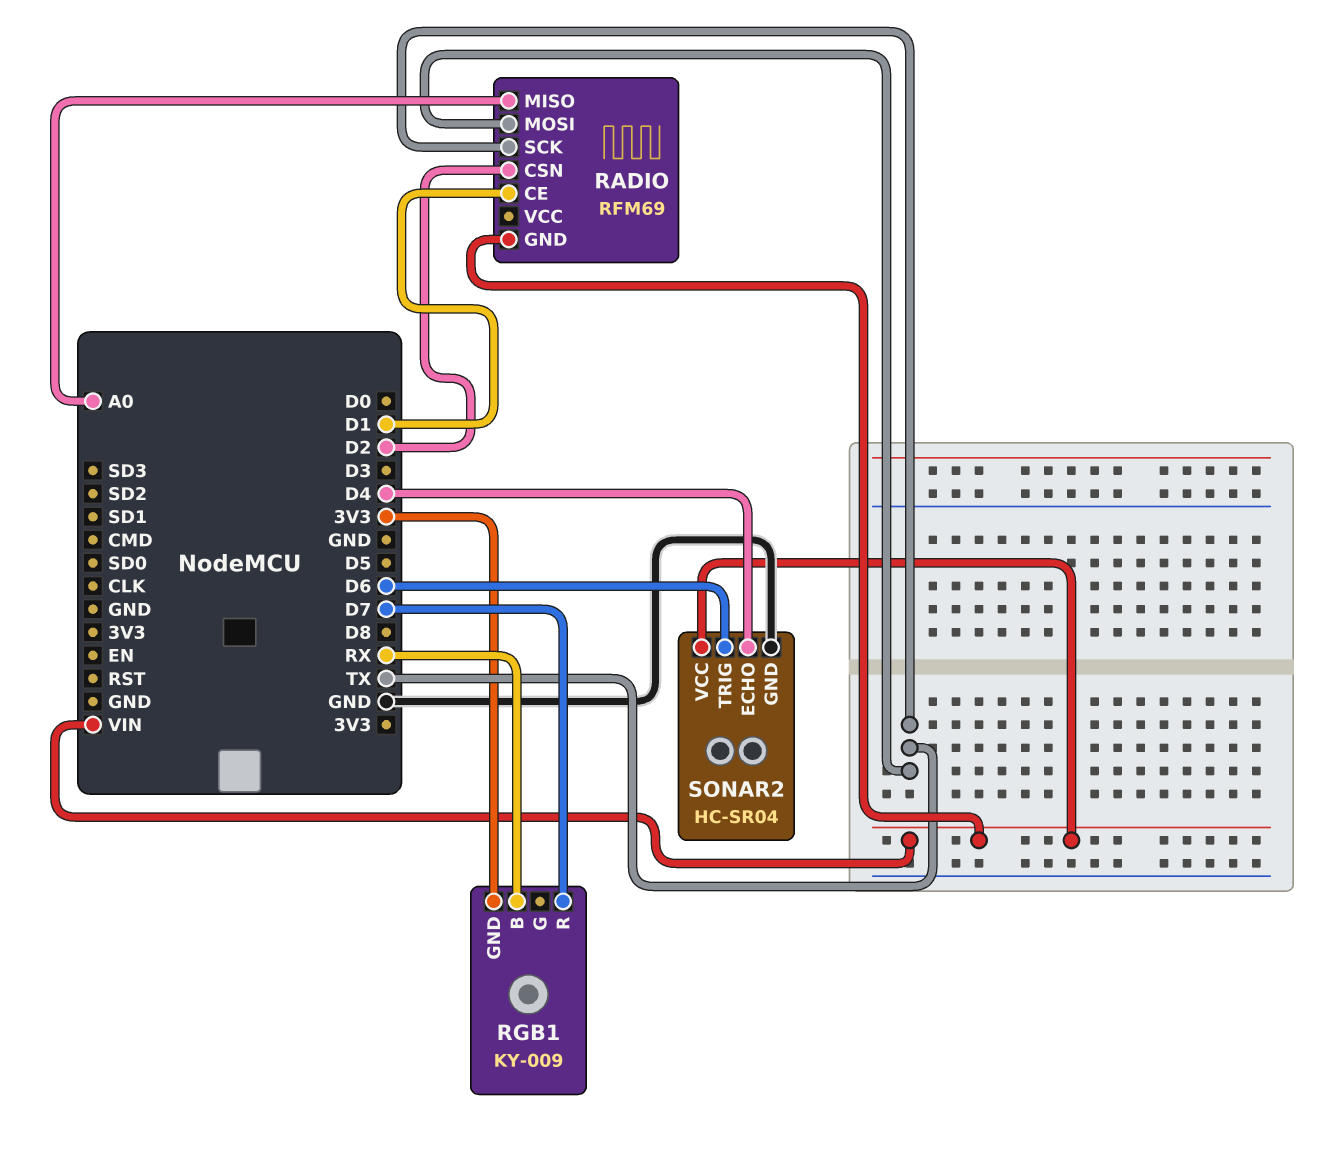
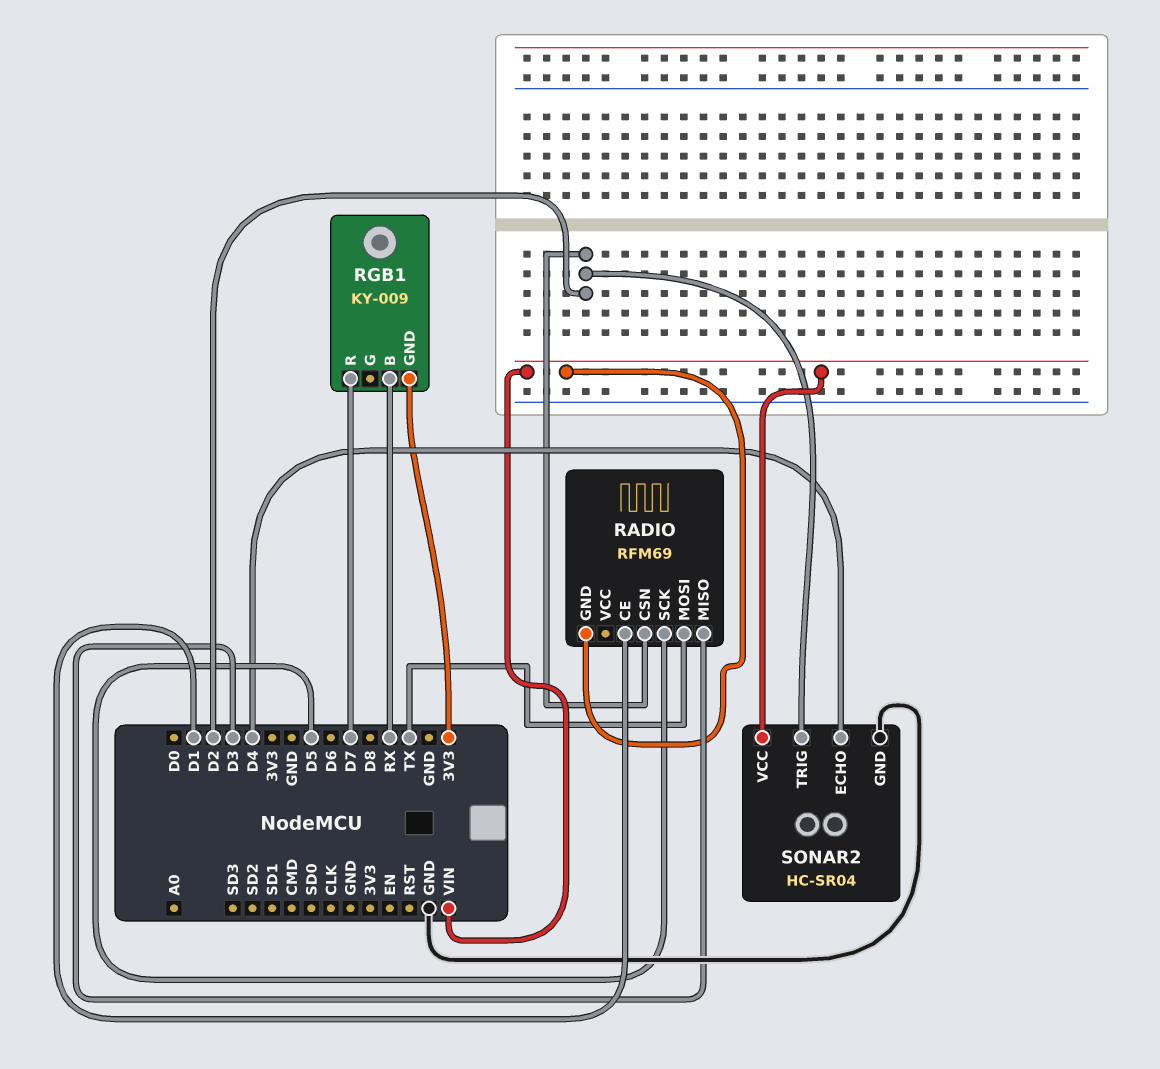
RADIO pin MISO: A0 -> D3
RADIO pin SCK: TX -> D5
SONAR2 pin TRIG: D6 -> D2

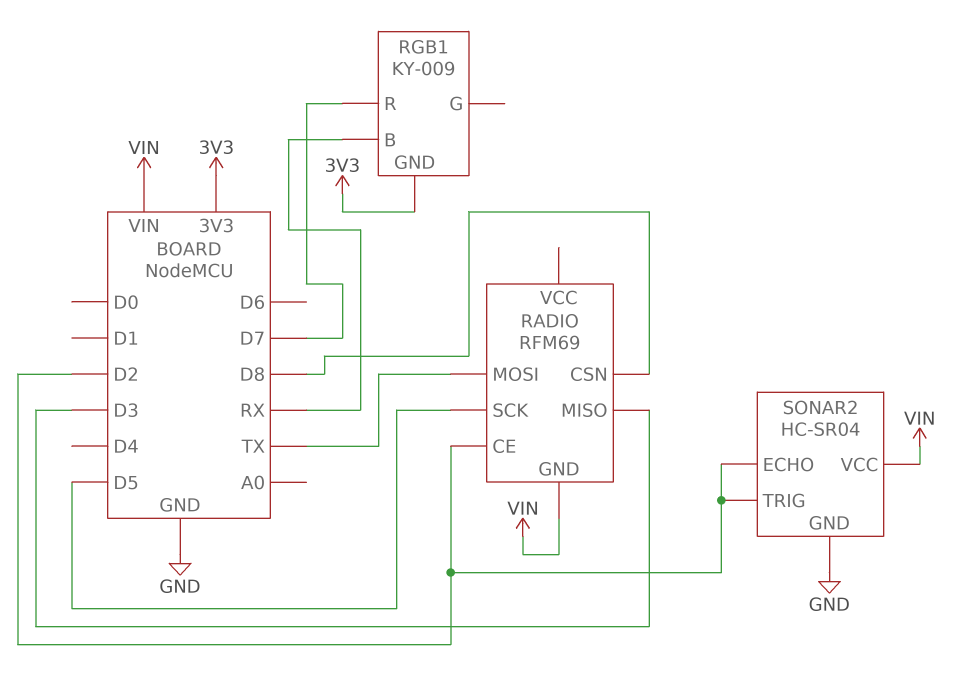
RADIO pin CE: D1 -> D2
RADIO pin CSN: D2 -> D8
SONAR2 pin ECHO: D4 -> D2

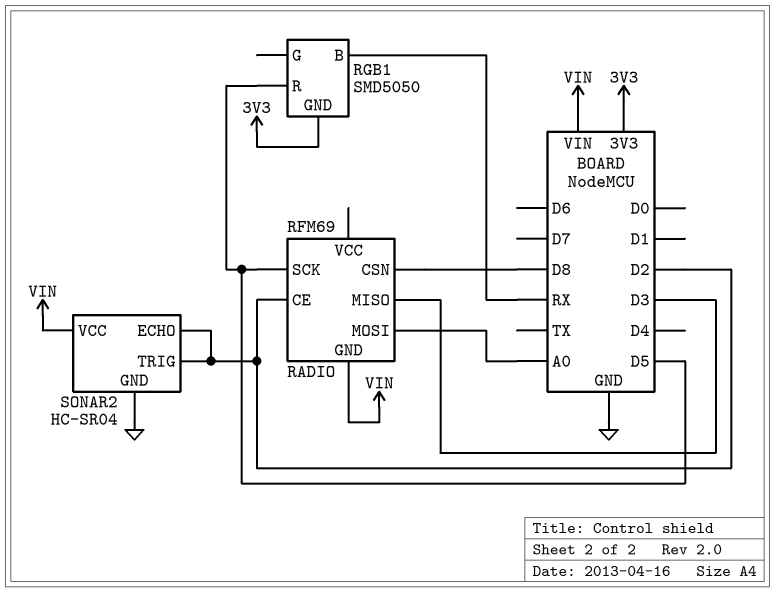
RADIO pin MOSI: TX -> A0
RGB1: KY-009 -> SMD5050
RGB1 pin R: D7 -> D5

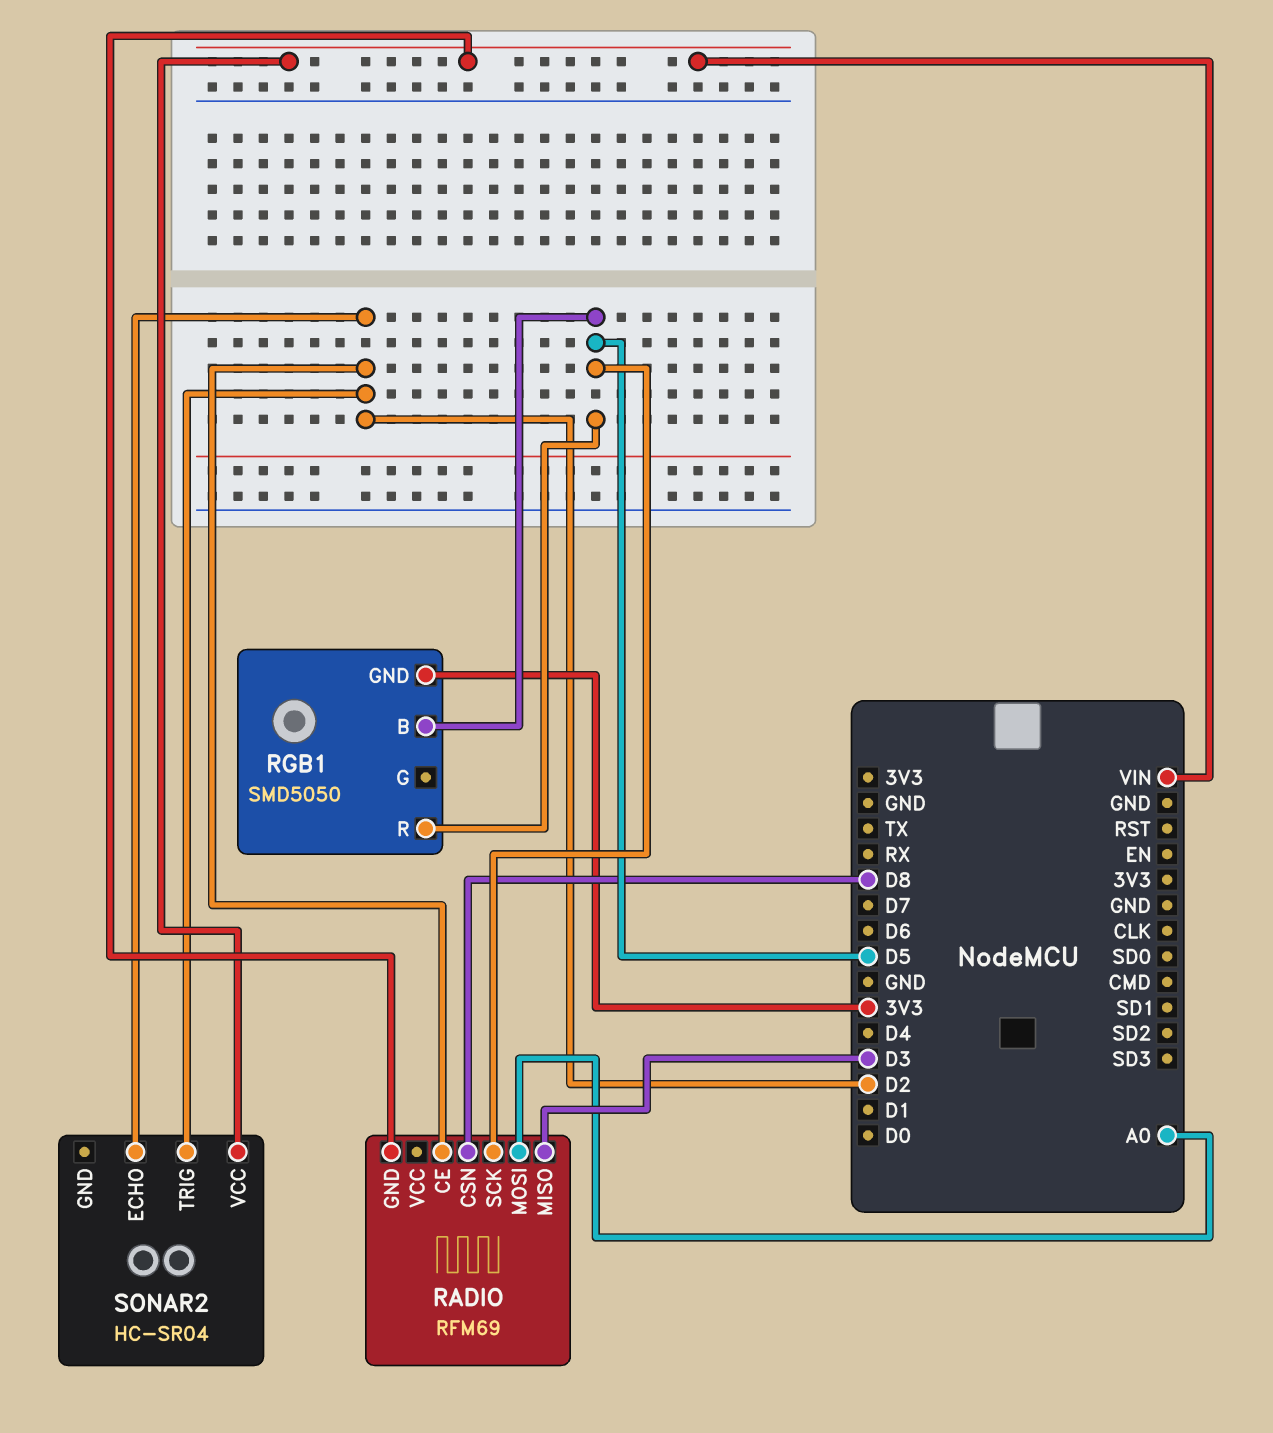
RGB1 pin B: RX -> D5
SONAR2 pin GND: GND -> none

